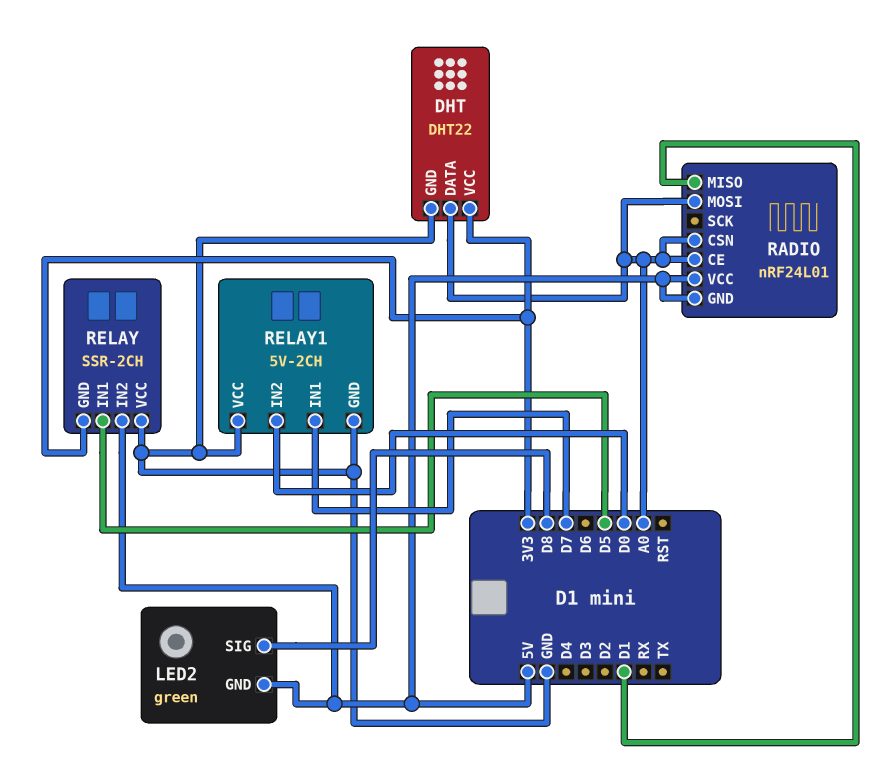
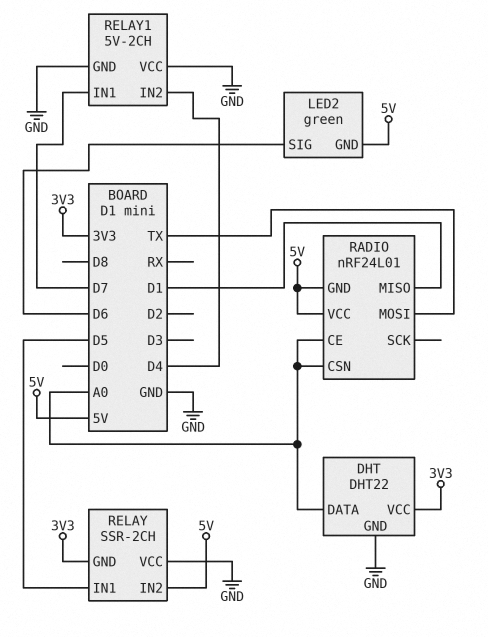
LED2 pin SIG: D8 -> D6
RADIO pin MOSI: A0 -> TX
RELAY1 pin IN2: D0 -> D4

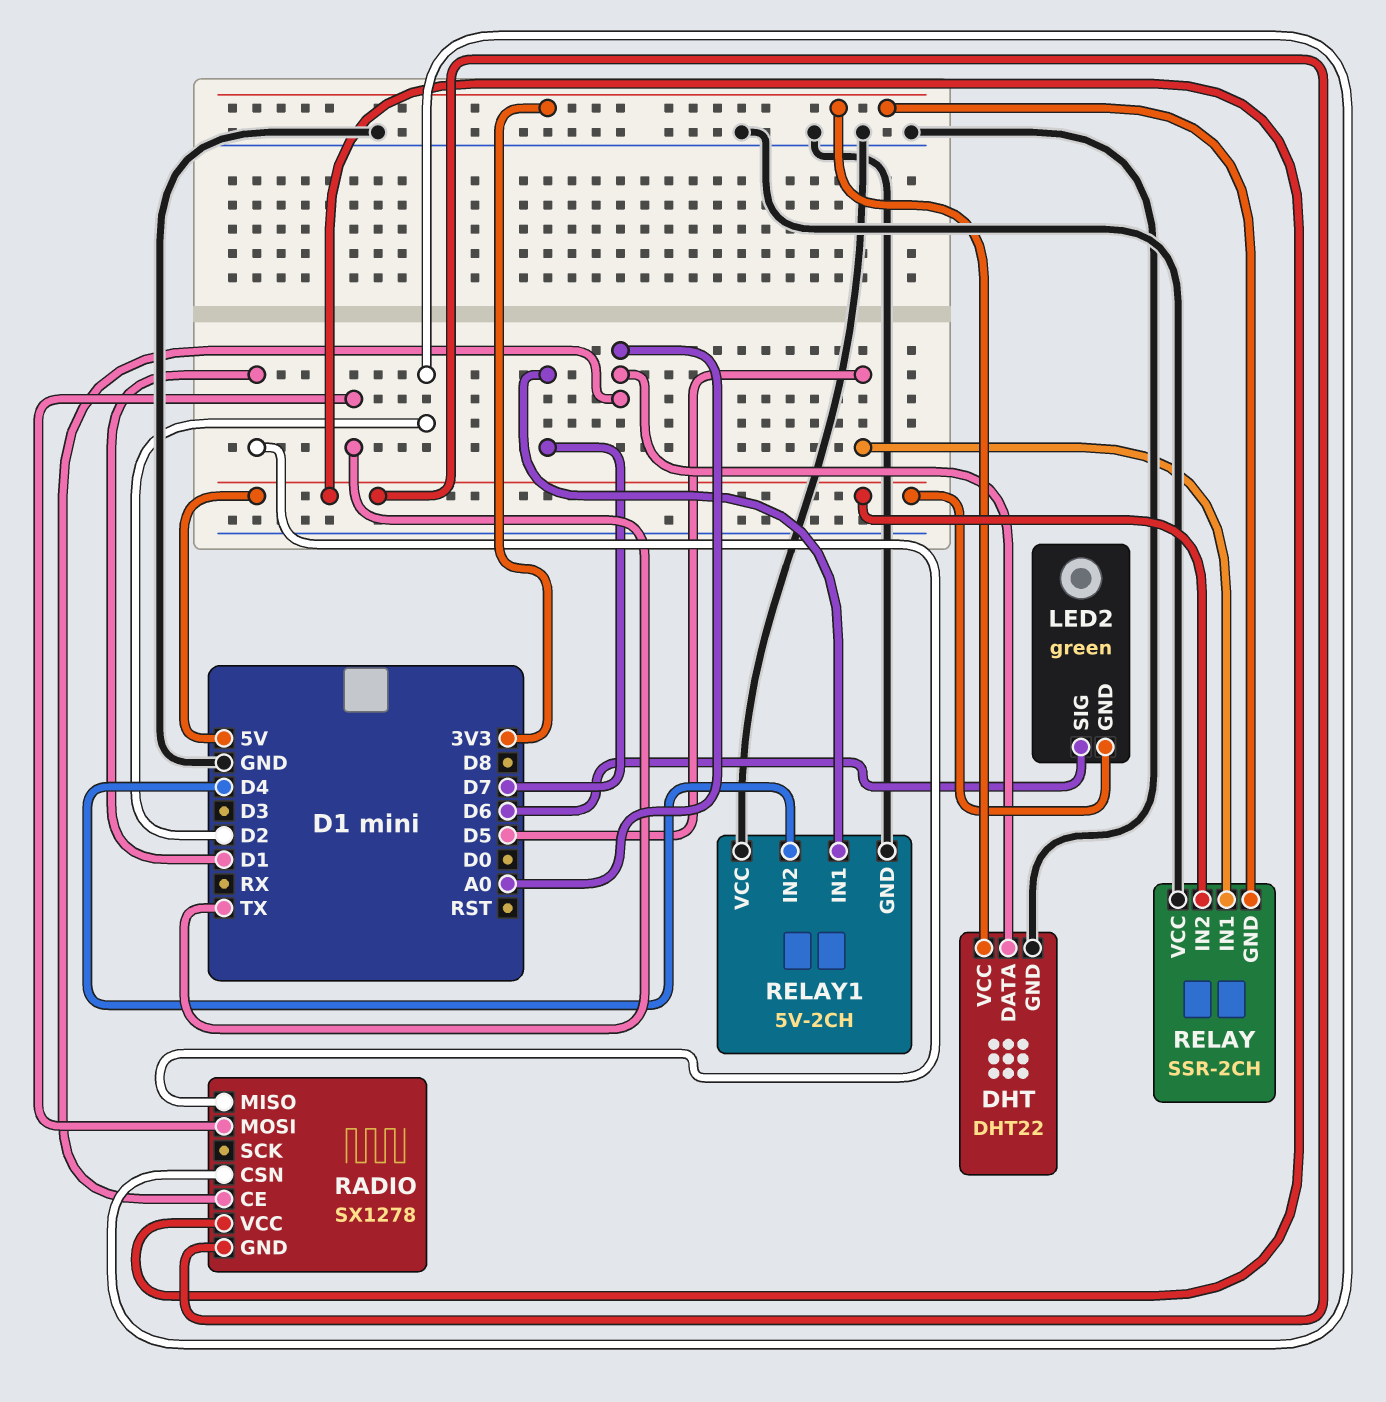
RADIO: nRF24L01 -> SX1278
RADIO pin CSN: A0 -> D2

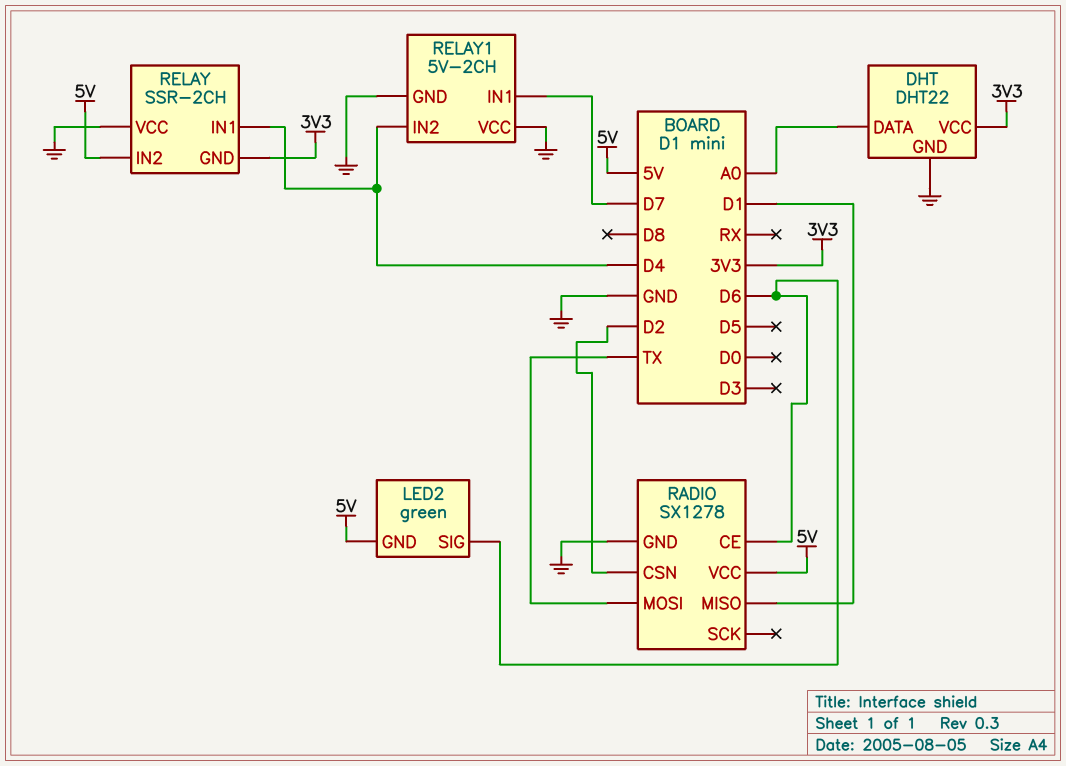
RADIO pin CE: A0 -> D6
RADIO pin GND: 5V -> GND
RELAY pin IN1: D5 -> D4

